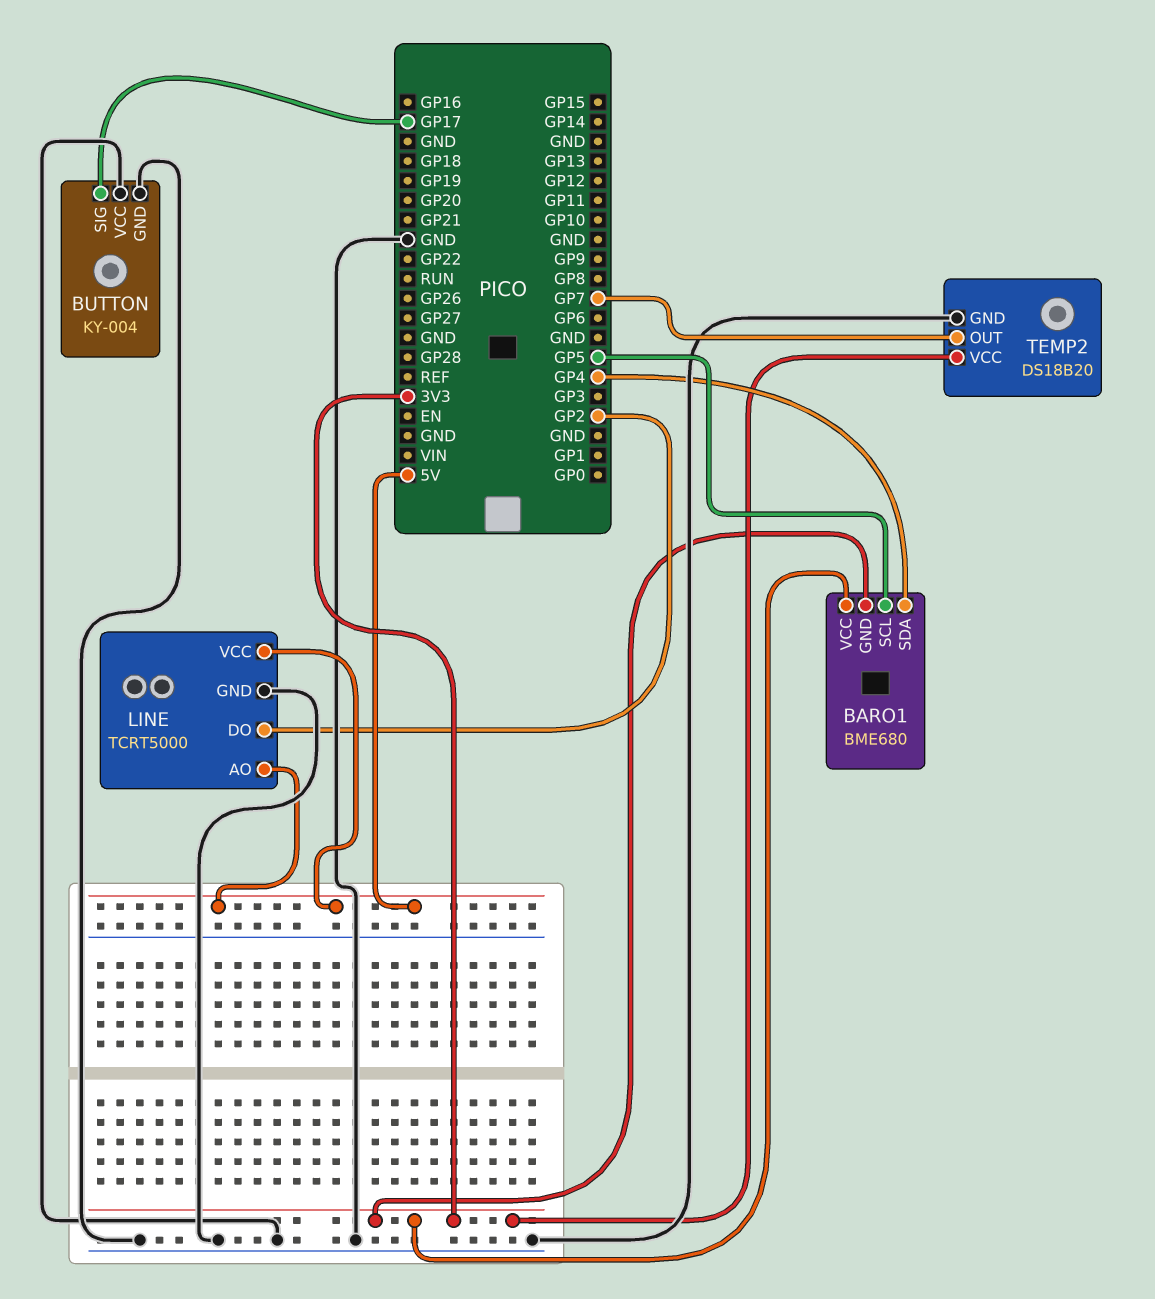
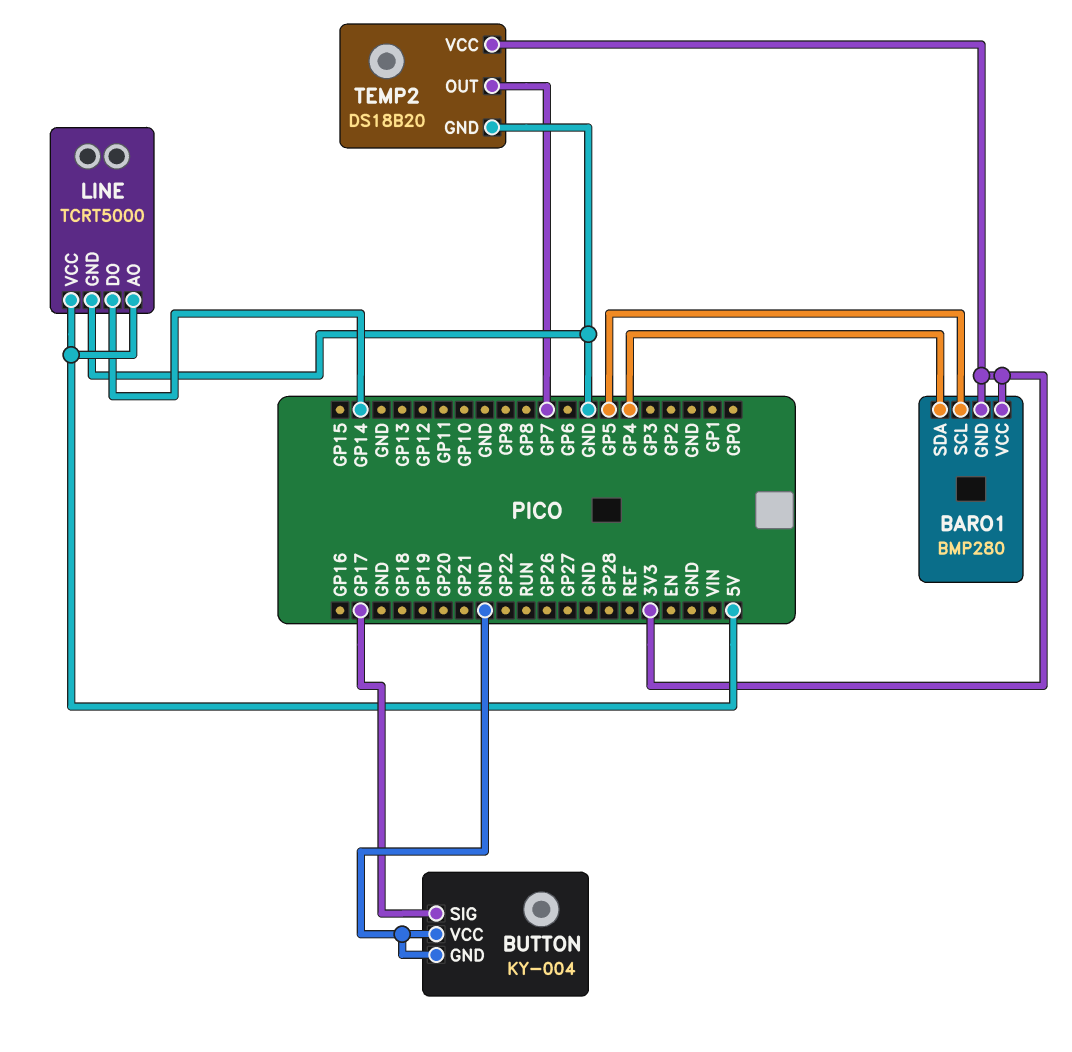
BARO1: BME680 -> BMP280
LINE pin DO: GP2 -> GP14

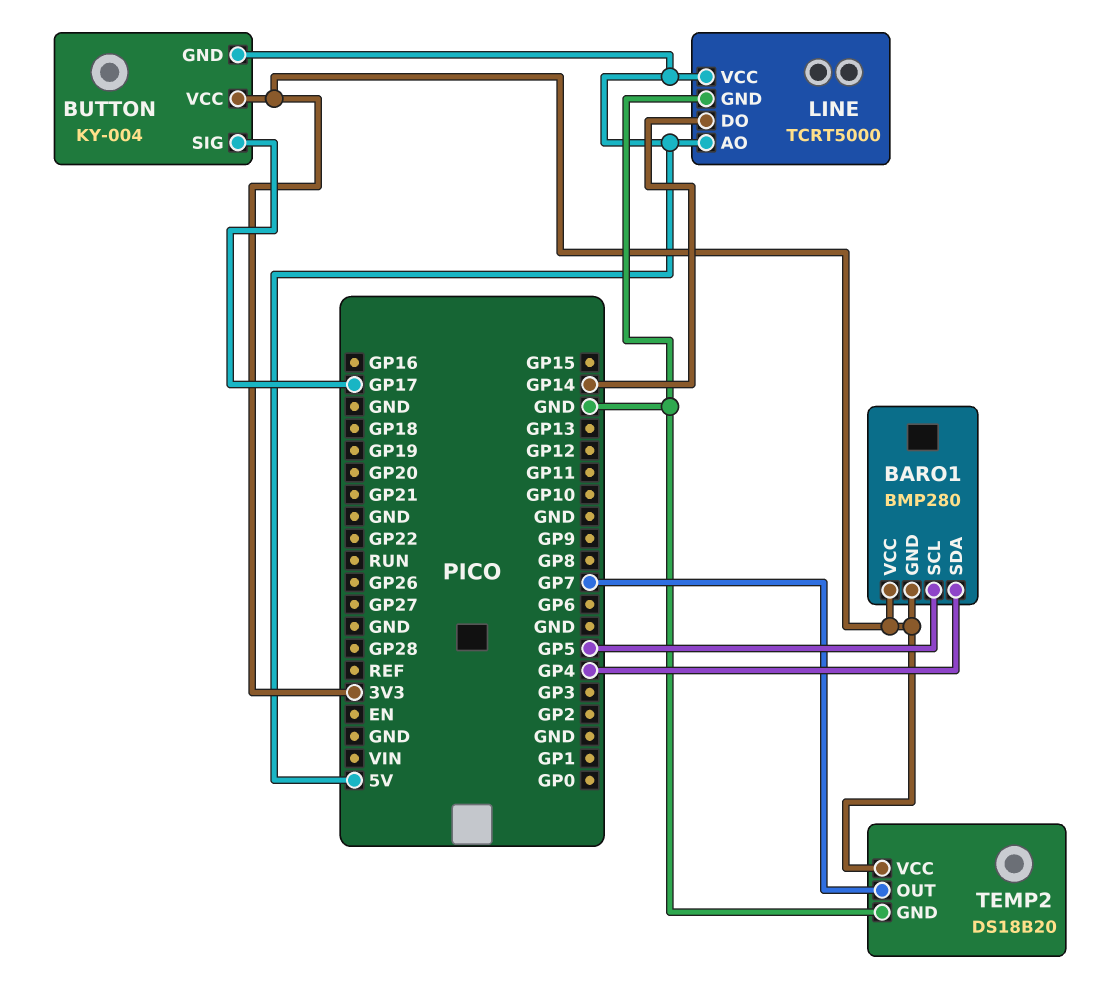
BUTTON pin GND: GND -> 5V
BUTTON pin VCC: GND -> 3V3

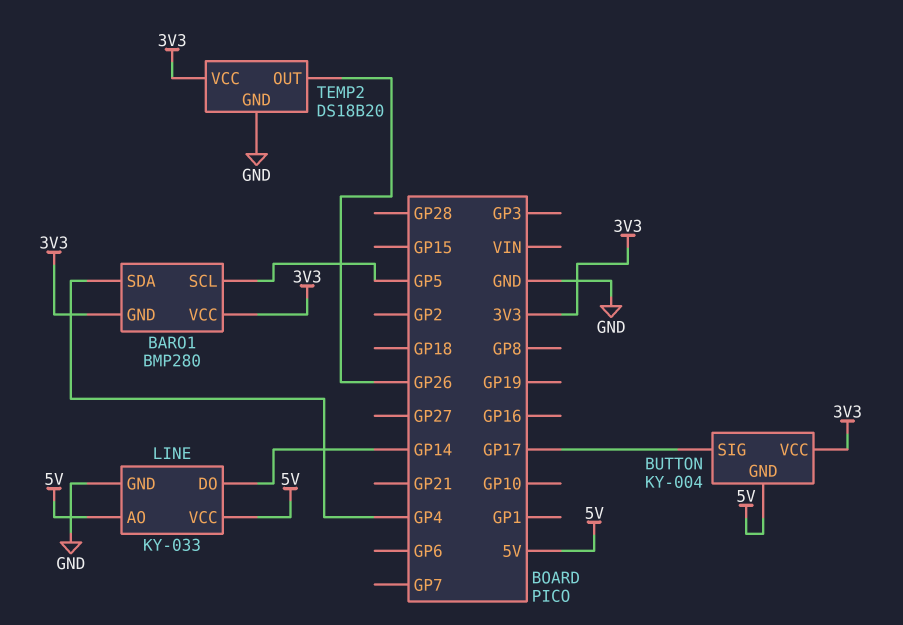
LINE: TCRT5000 -> KY-033
TEMP2 pin OUT: GP7 -> GP26

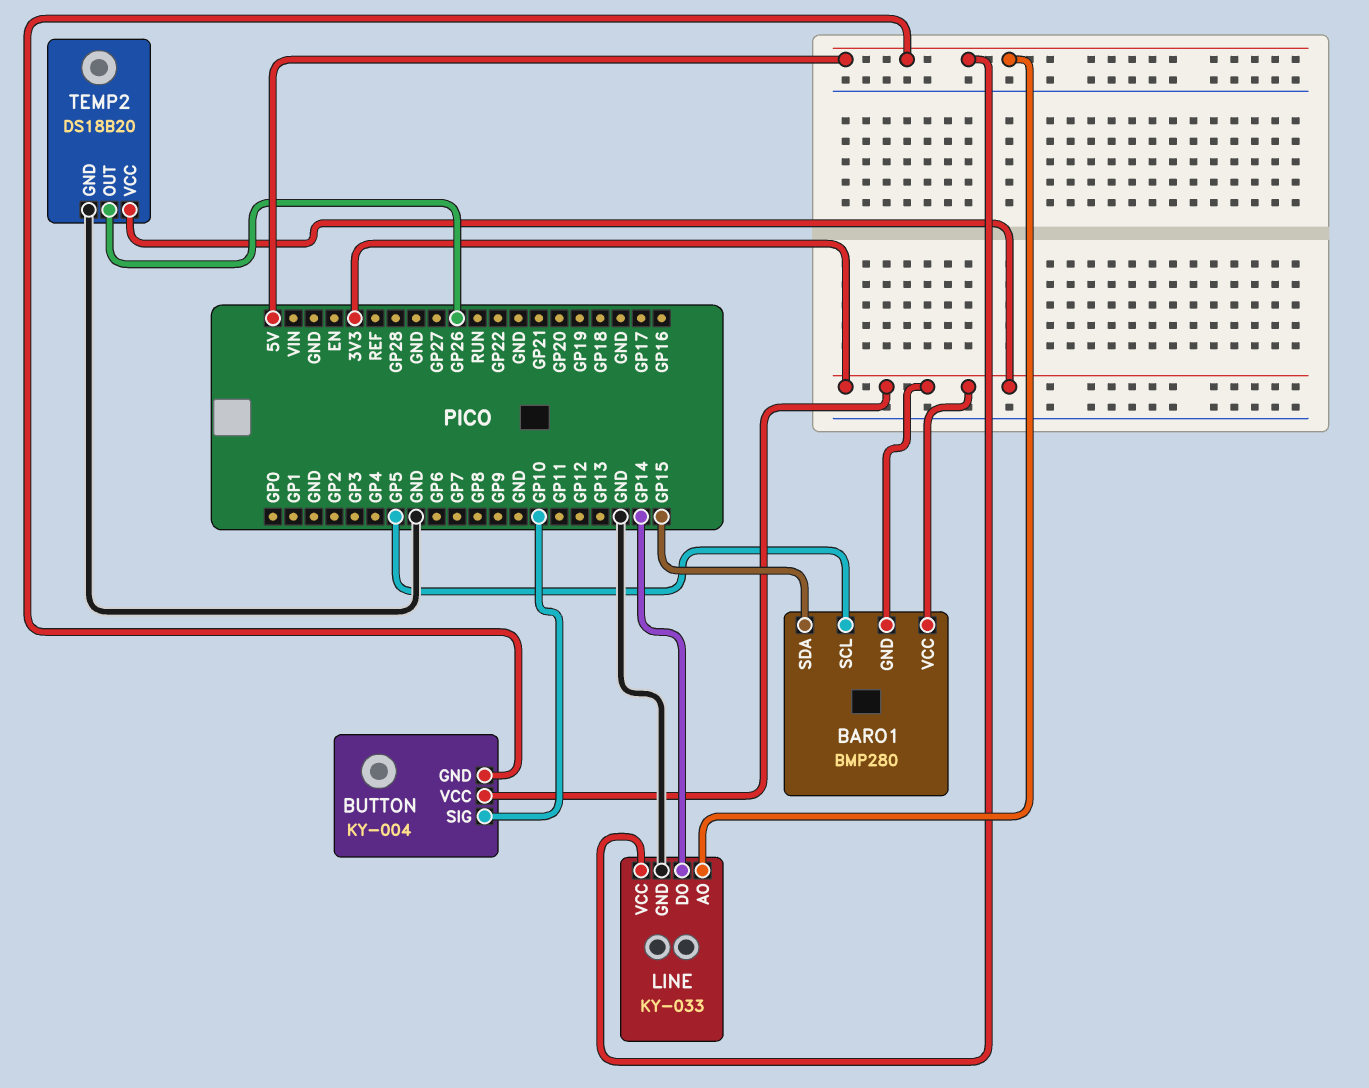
BARO1 pin SDA: GP4 -> GP15
BUTTON pin SIG: GP17 -> GP10

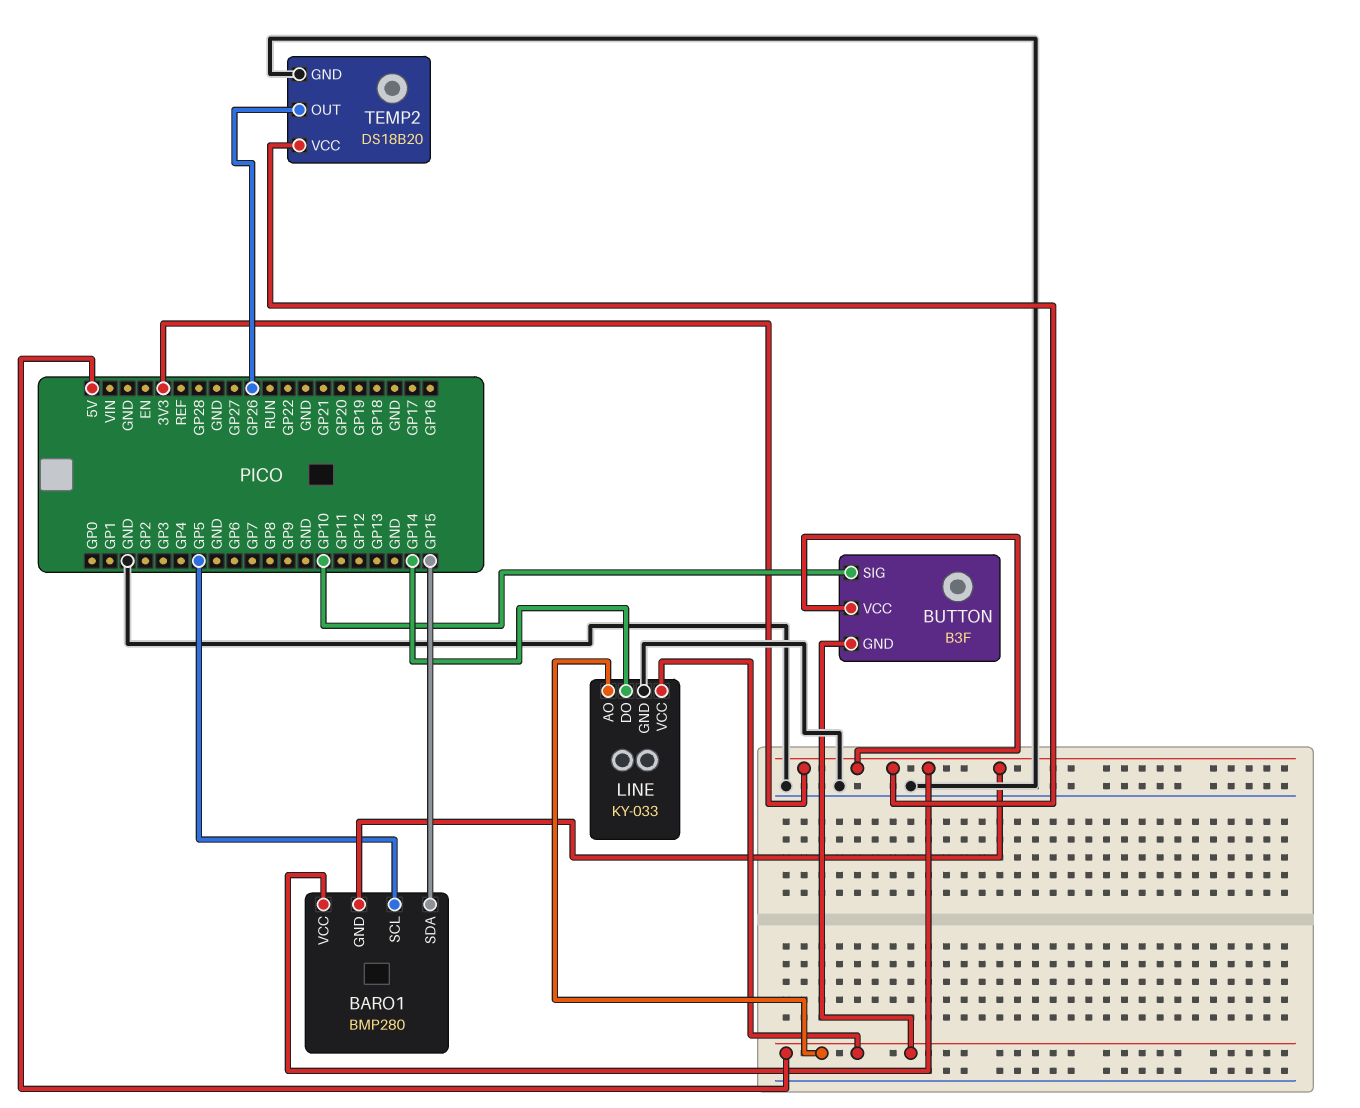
BUTTON: KY-004 -> B3F

